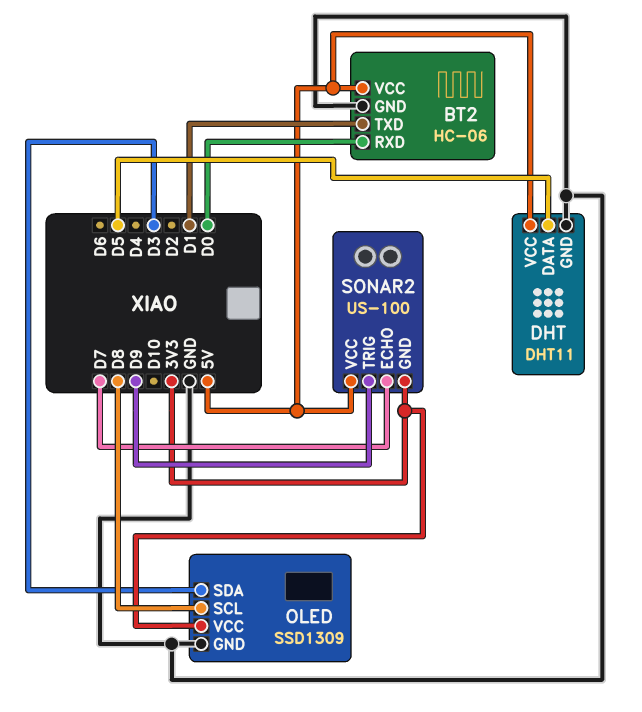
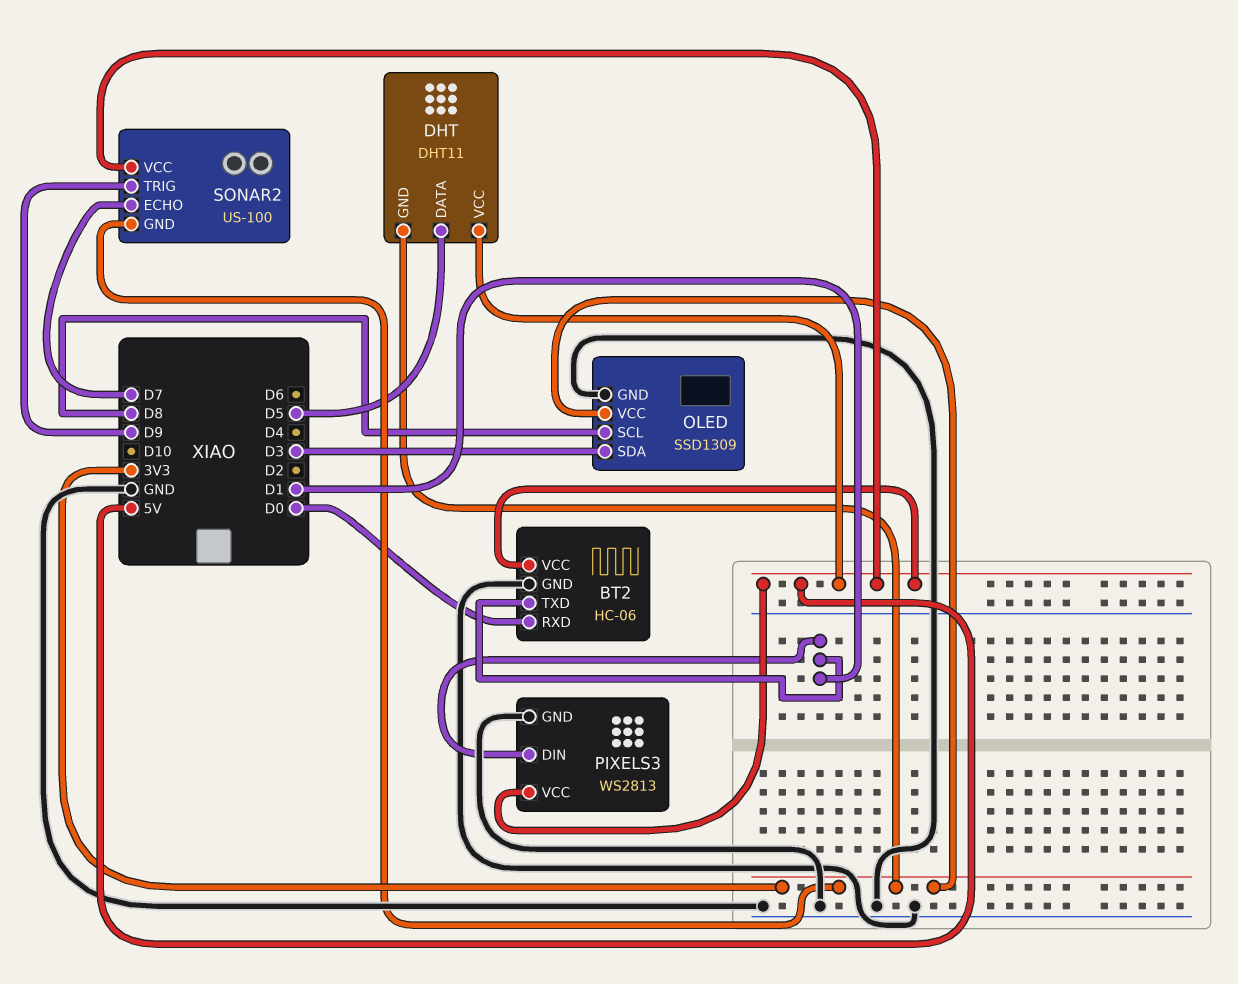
DHT pin GND: GND -> 3V3
PIXELS3: none -> WS2813
PIXELS3 pin DIN: none -> D1
PIXELS3 pin GND: none -> GND
PIXELS3 pin VCC: none -> 5V

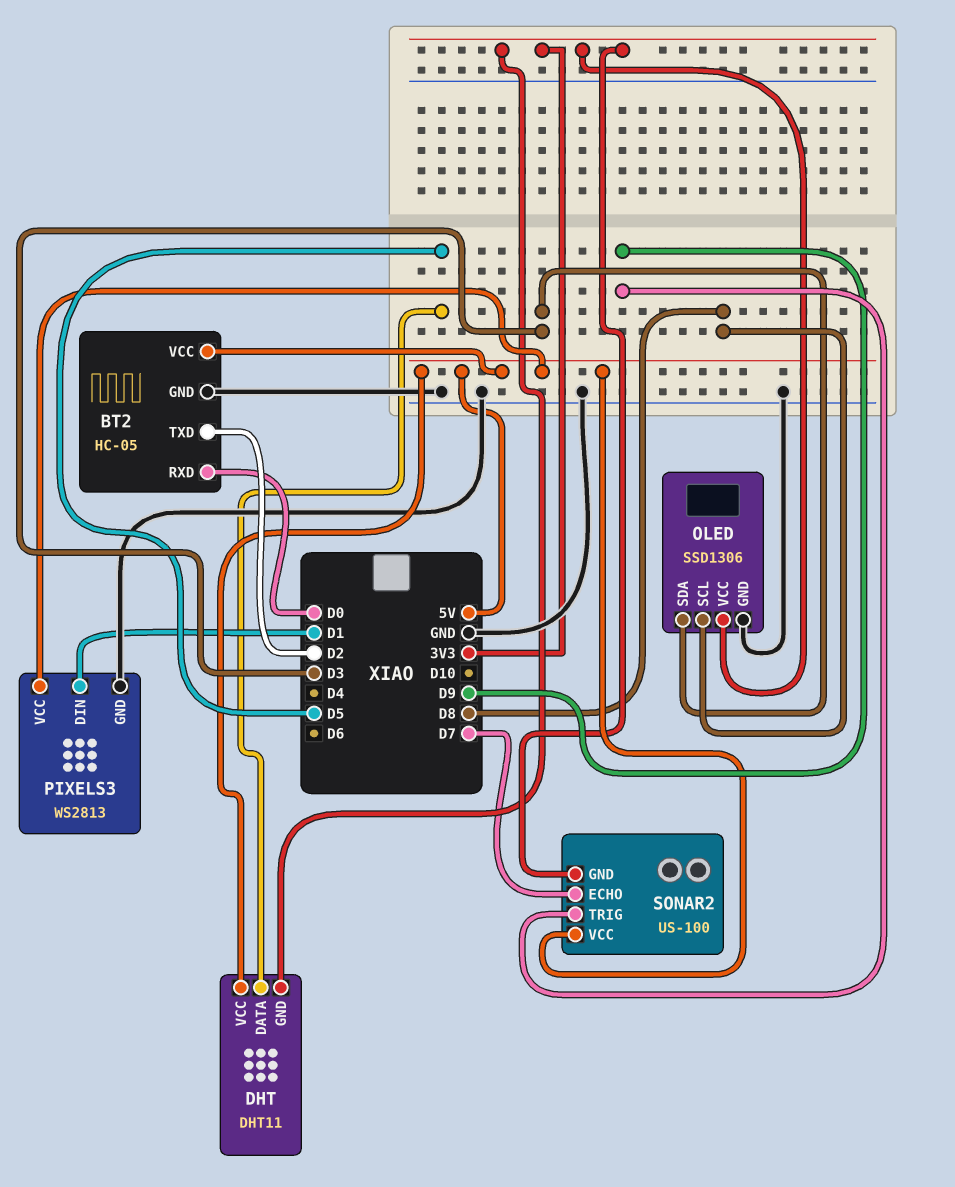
BT2: HC-06 -> HC-05
BT2 pin TXD: D1 -> D2
OLED: SSD1309 -> SSD1306

